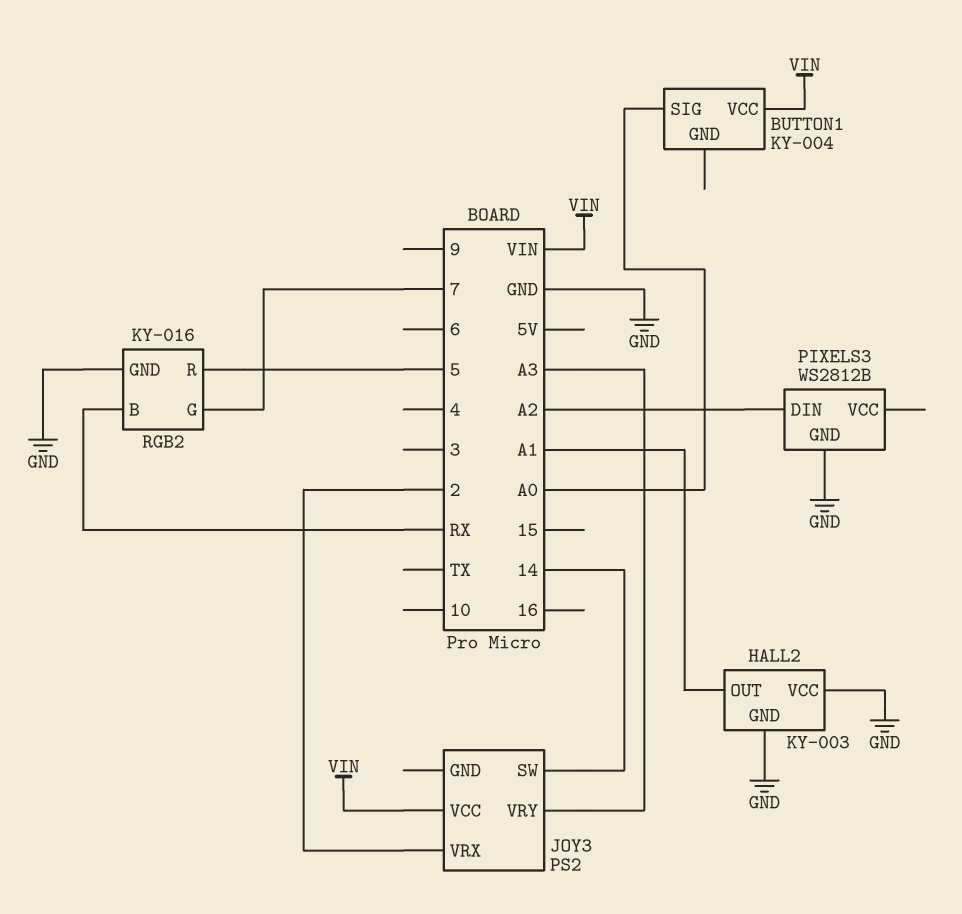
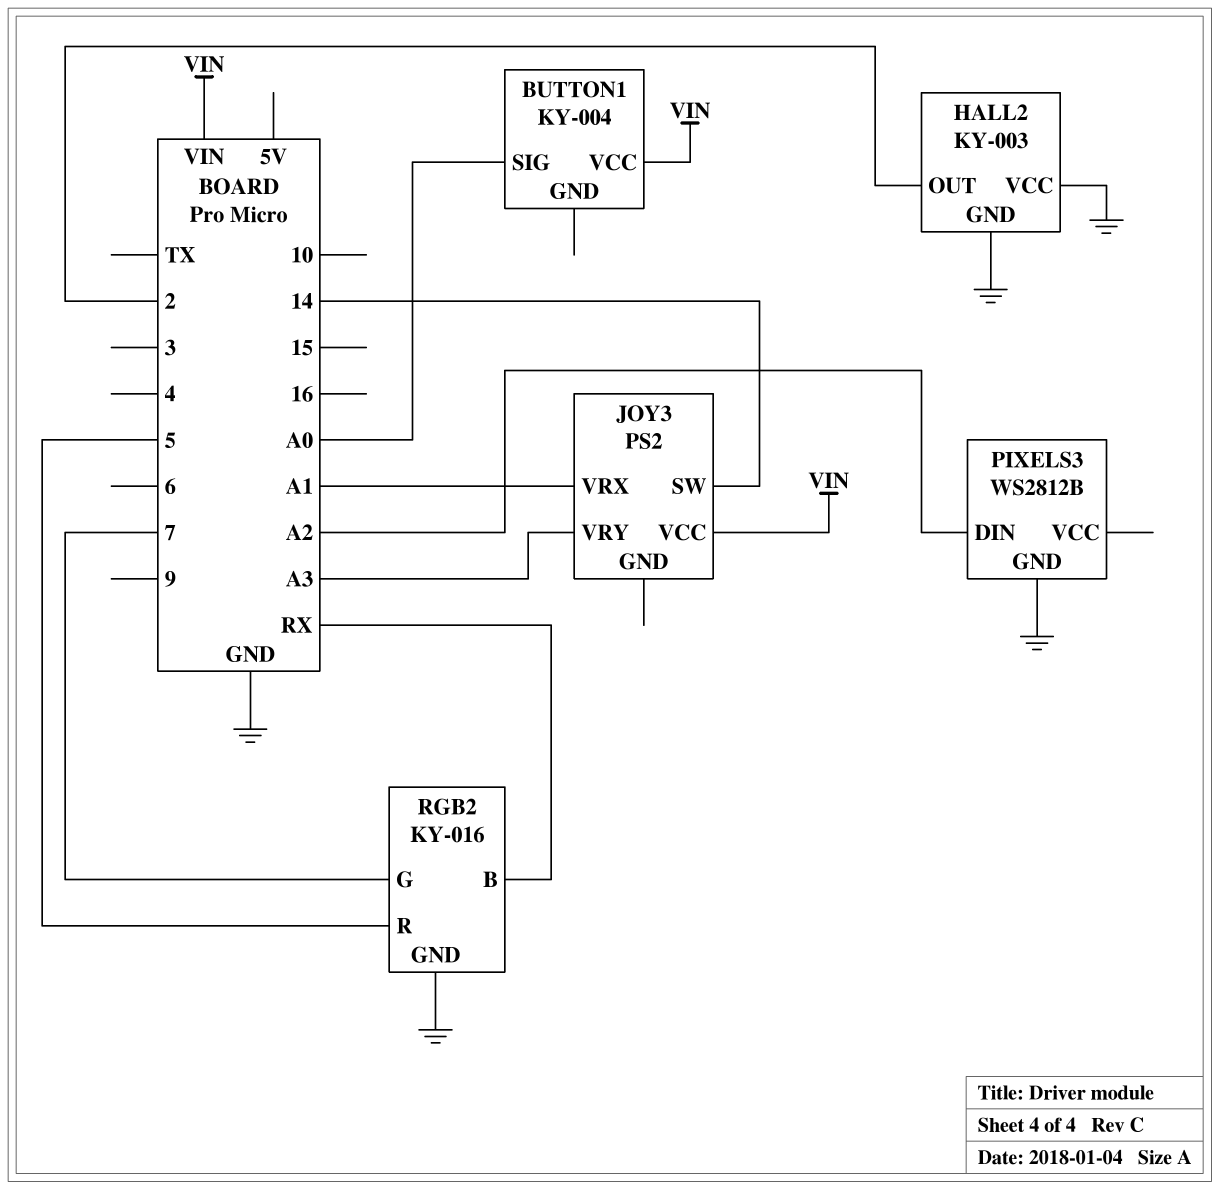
HALL2 pin OUT: A1 -> 2
JOY3 pin VRX: 2 -> A1

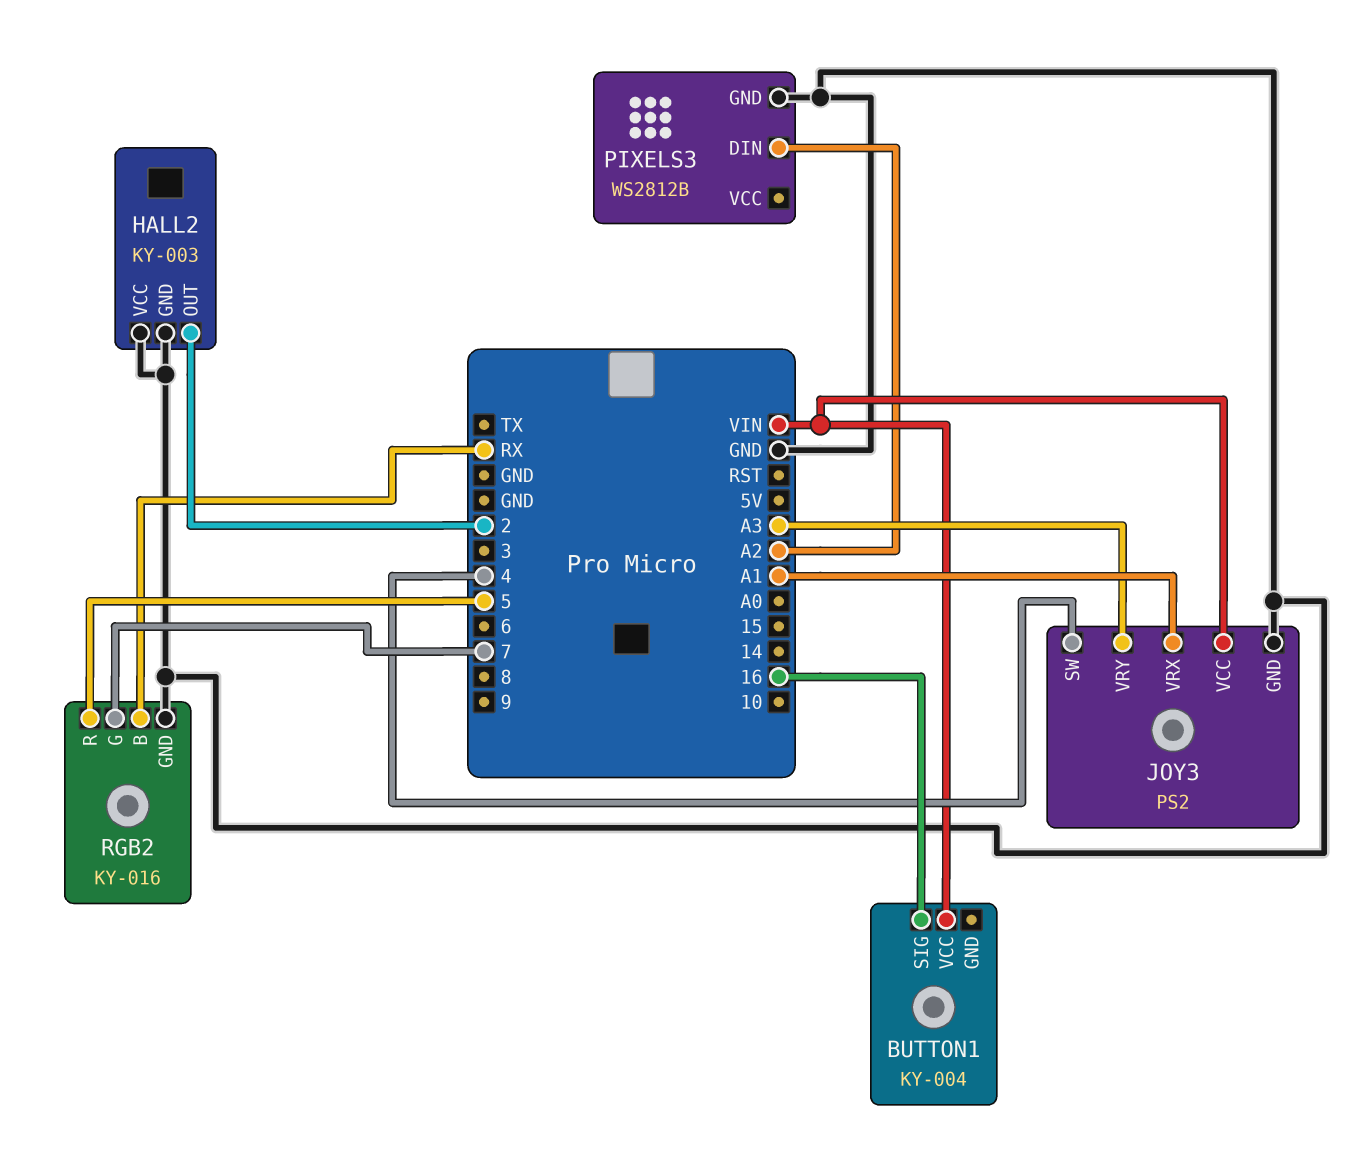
BUTTON1 pin SIG: A0 -> 16
JOY3 pin GND: none -> GND
JOY3 pin SW: 14 -> 4

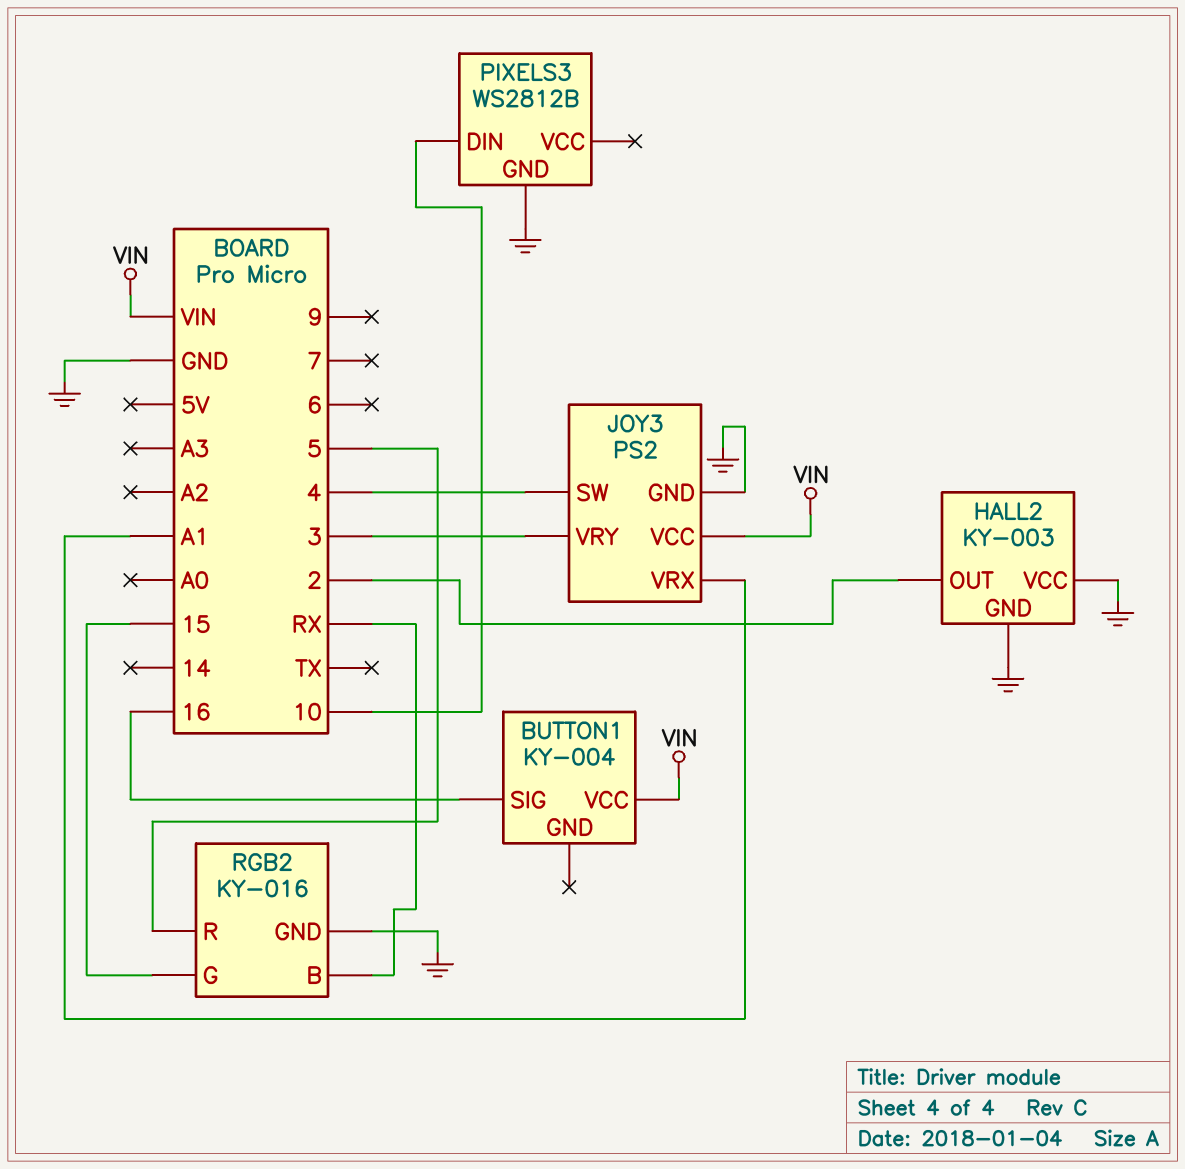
JOY3 pin VRY: A3 -> 3
PIXELS3 pin DIN: A2 -> 10
RGB2 pin G: 7 -> 15

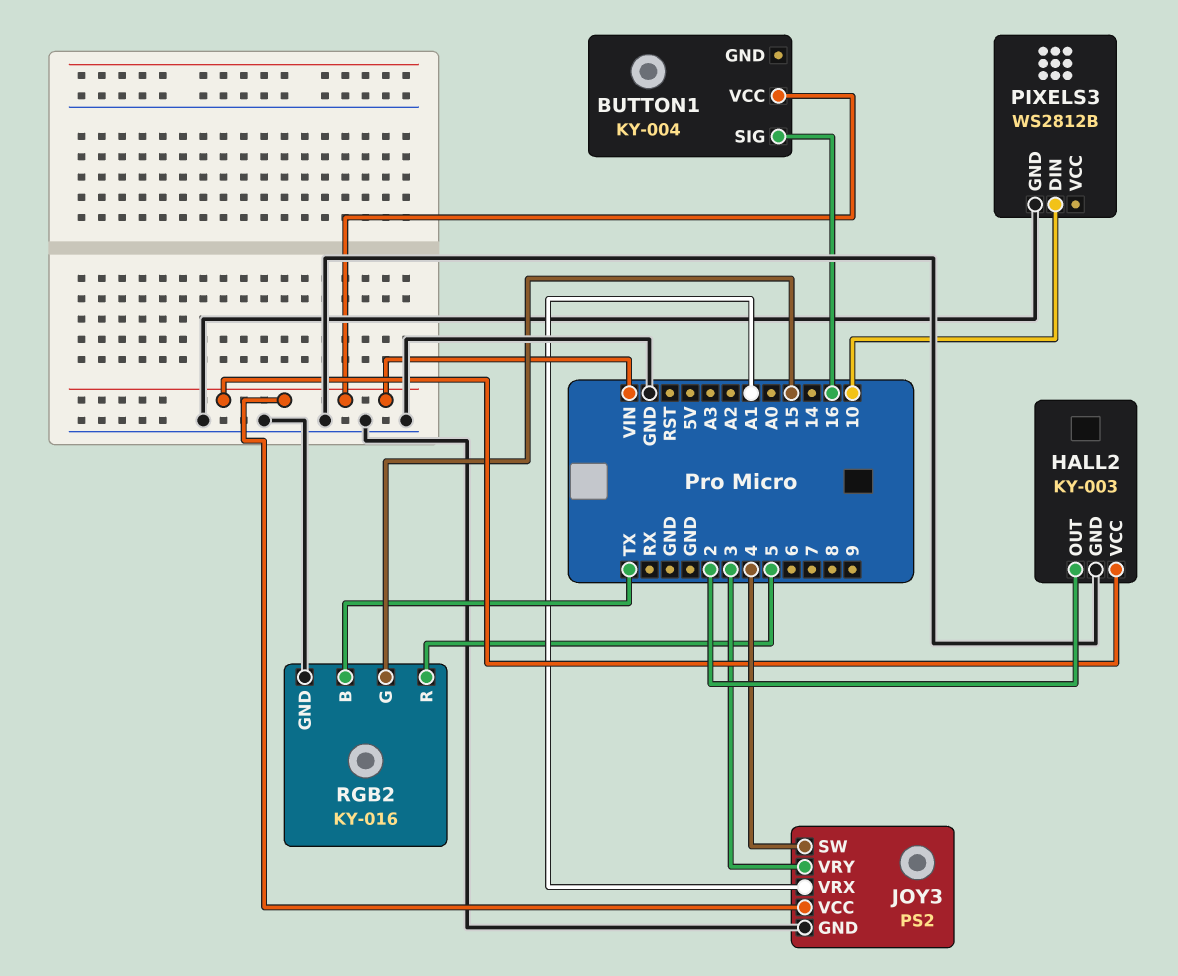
HALL2 pin VCC: GND -> VIN
RGB2 pin B: RX -> TX

